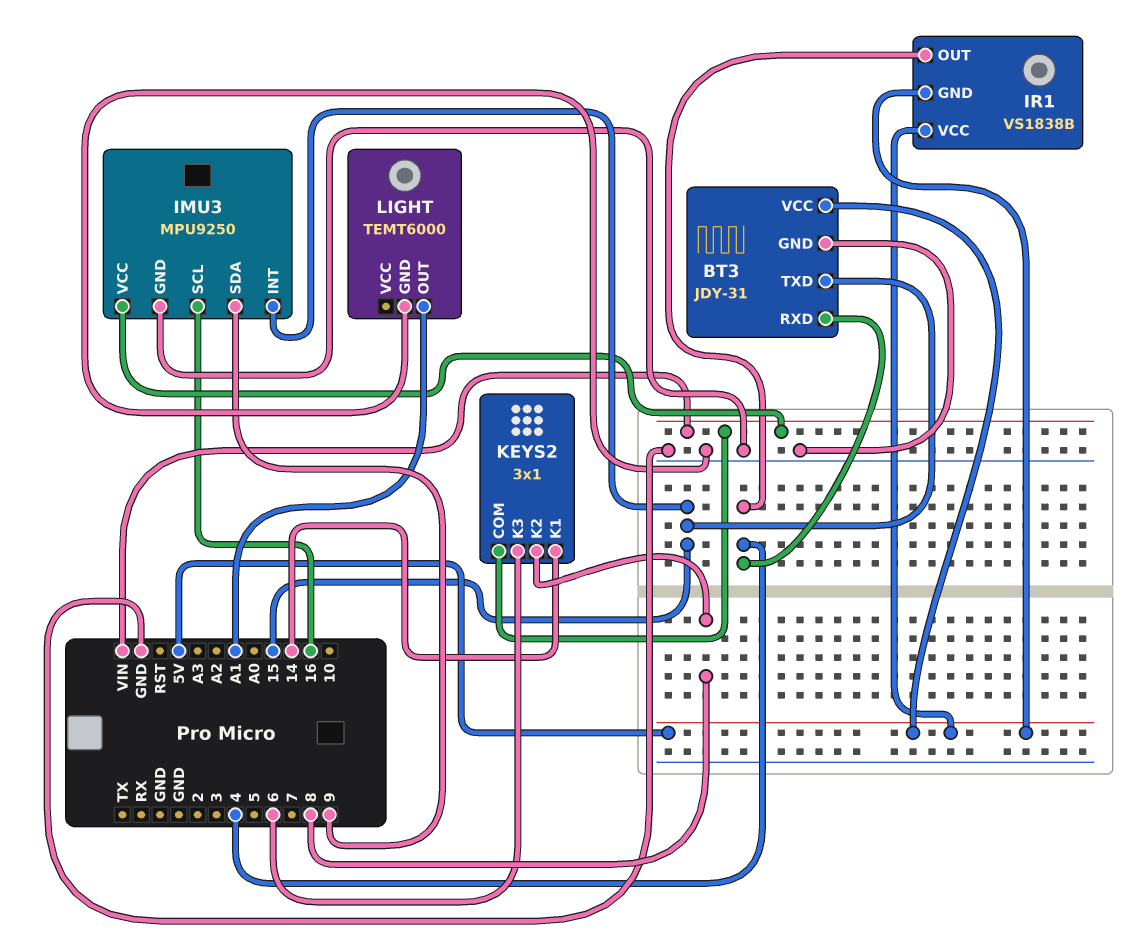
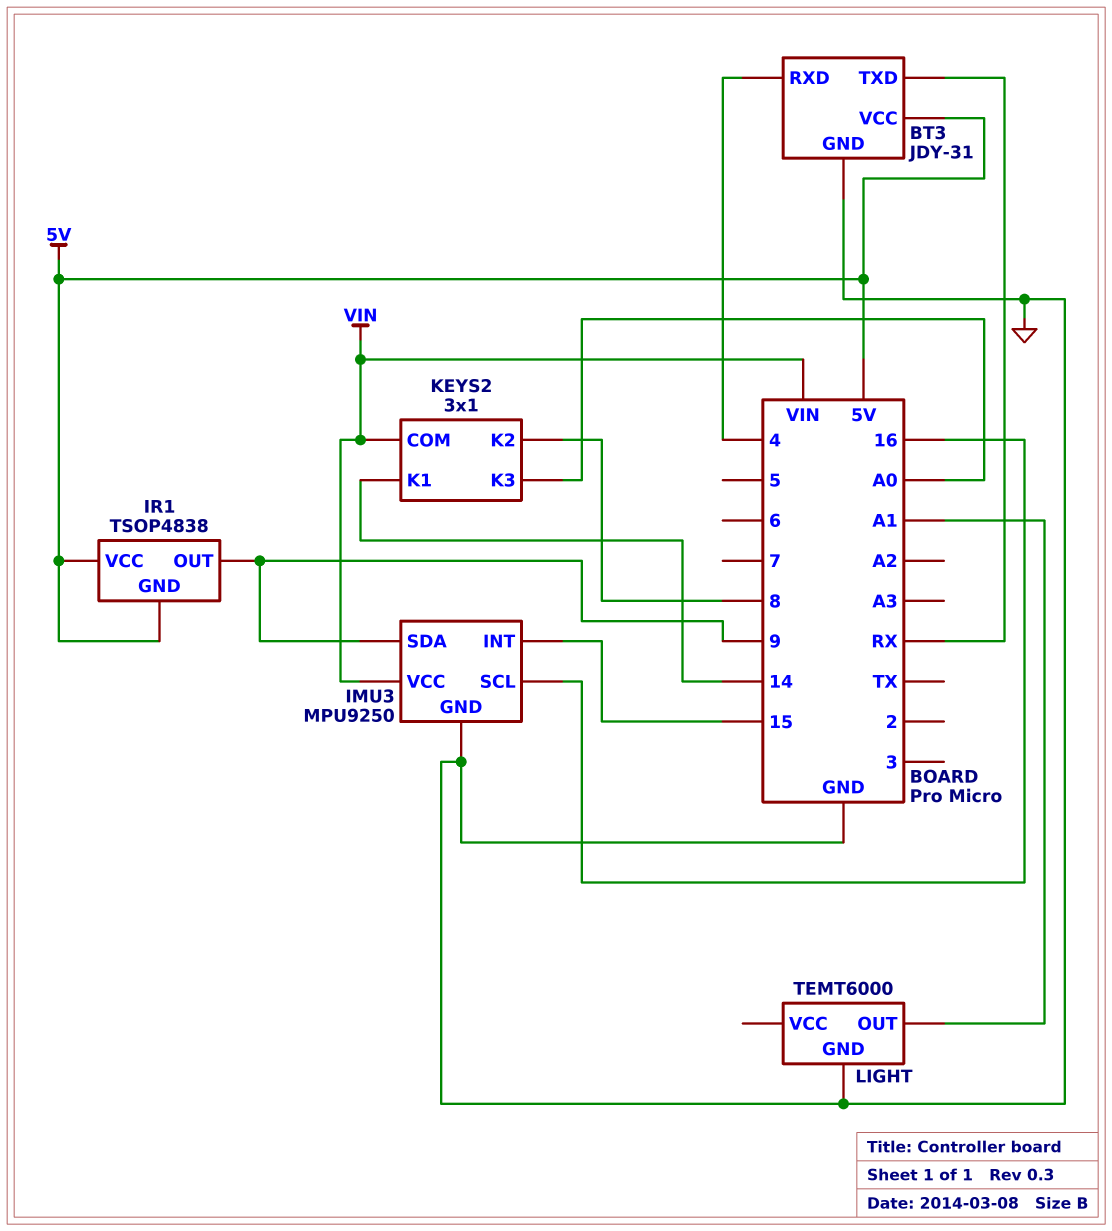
BT3 pin TXD: 15 -> RX
IR1: VS1838B -> TSOP4838
IR1 pin OUT: 4 -> 9
KEYS2 pin K3: 6 -> A0

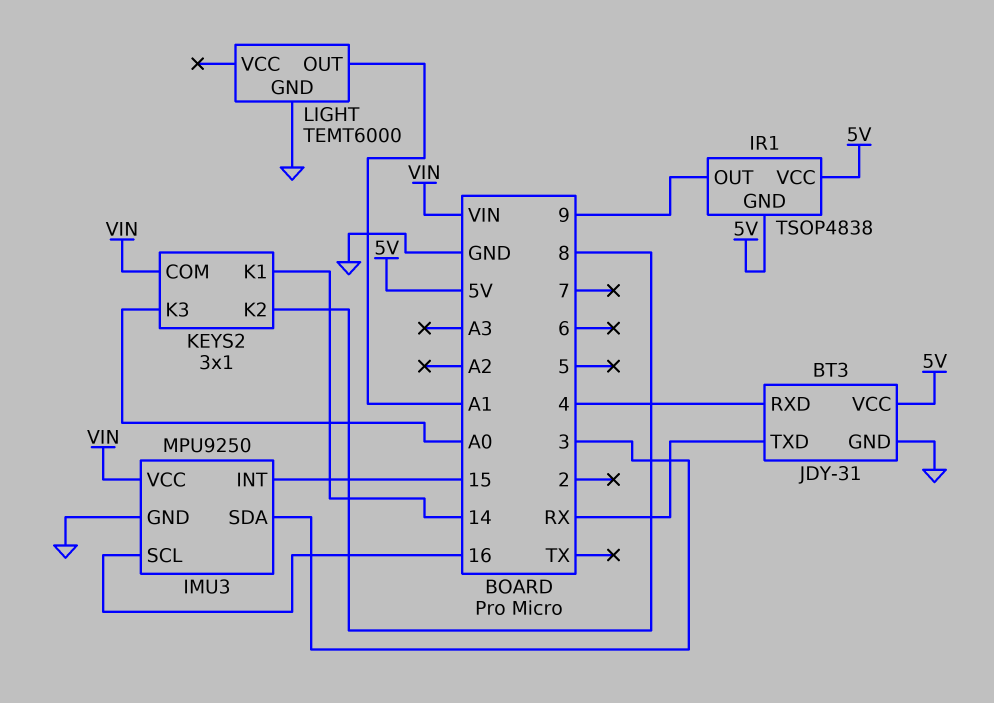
IMU3 pin SDA: 9 -> 3

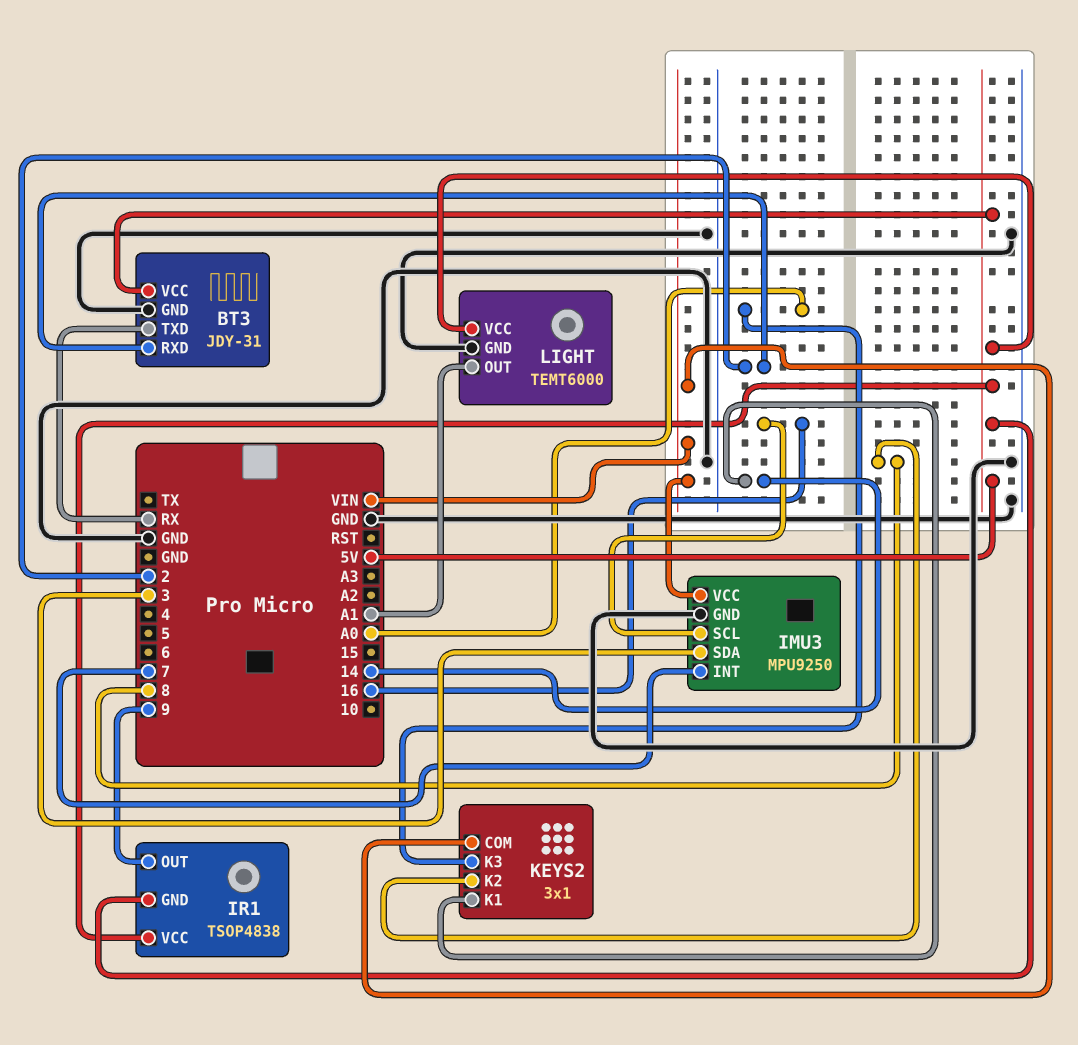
BT3 pin RXD: 4 -> 2
IMU3 pin INT: 15 -> 7
LIGHT pin VCC: none -> 5V

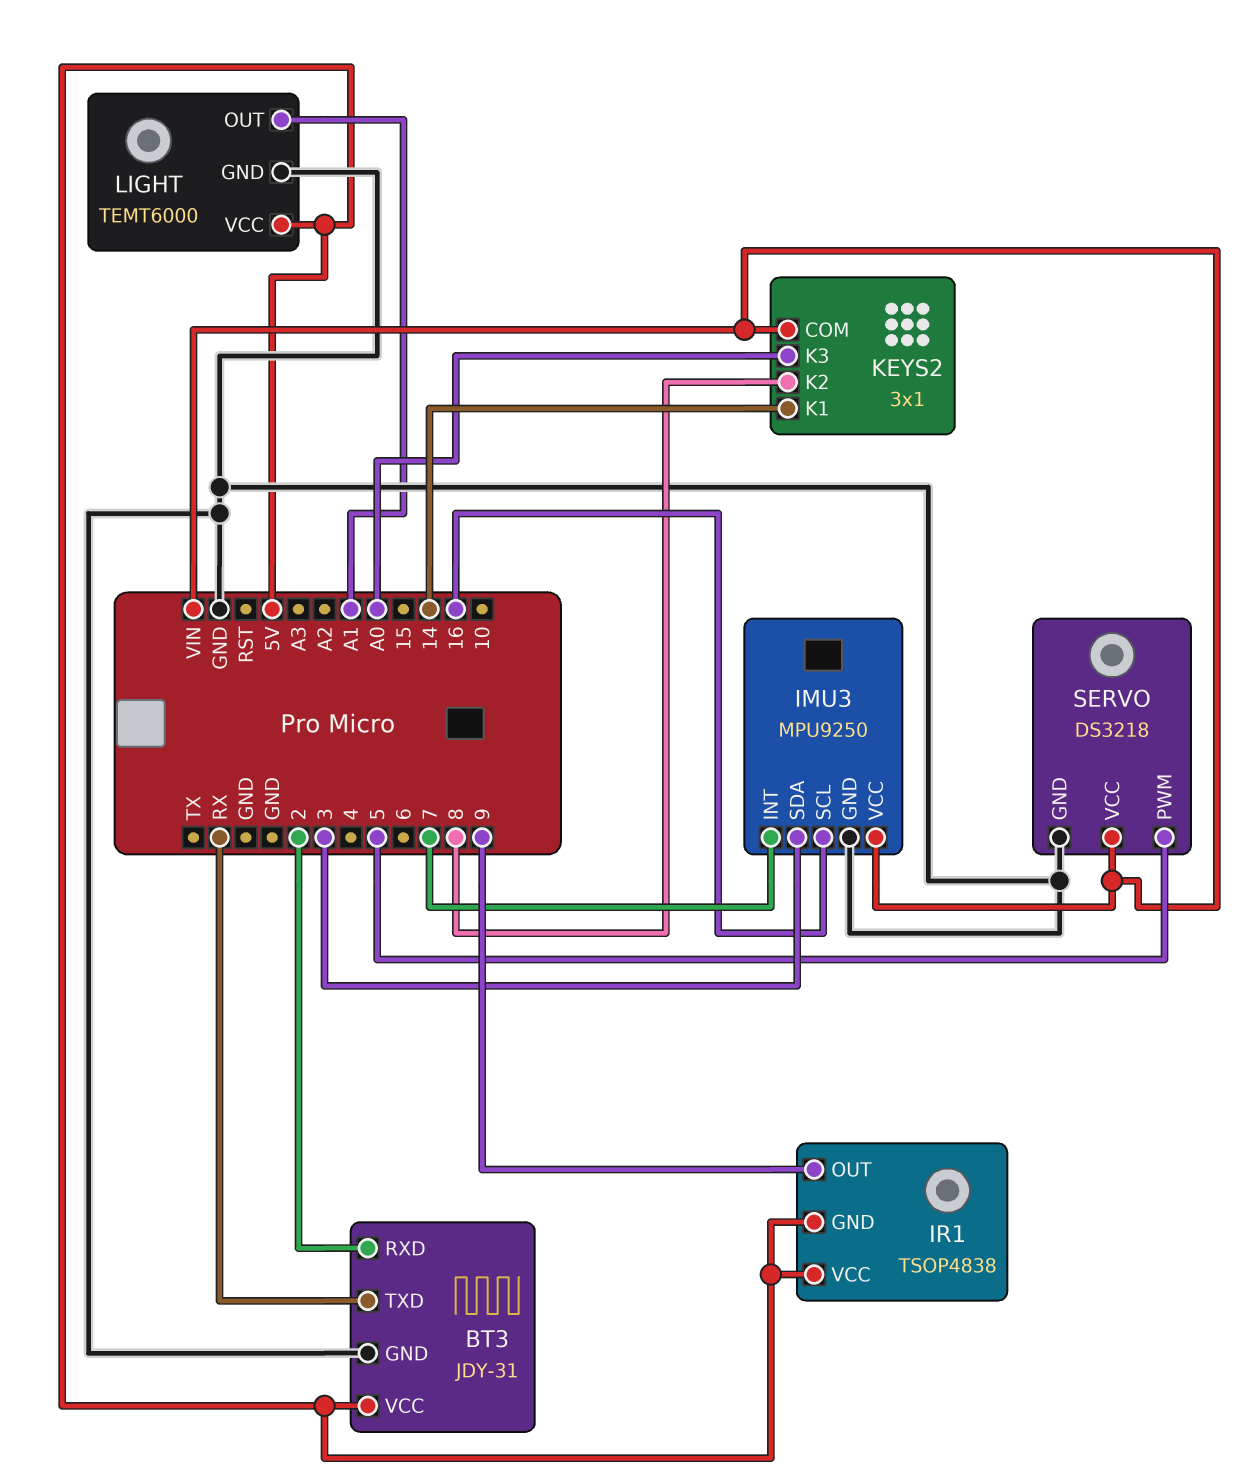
SERVO: none -> DS3218
SERVO pin GND: none -> GND
SERVO pin PWM: none -> 5
SERVO pin VCC: none -> VIN

